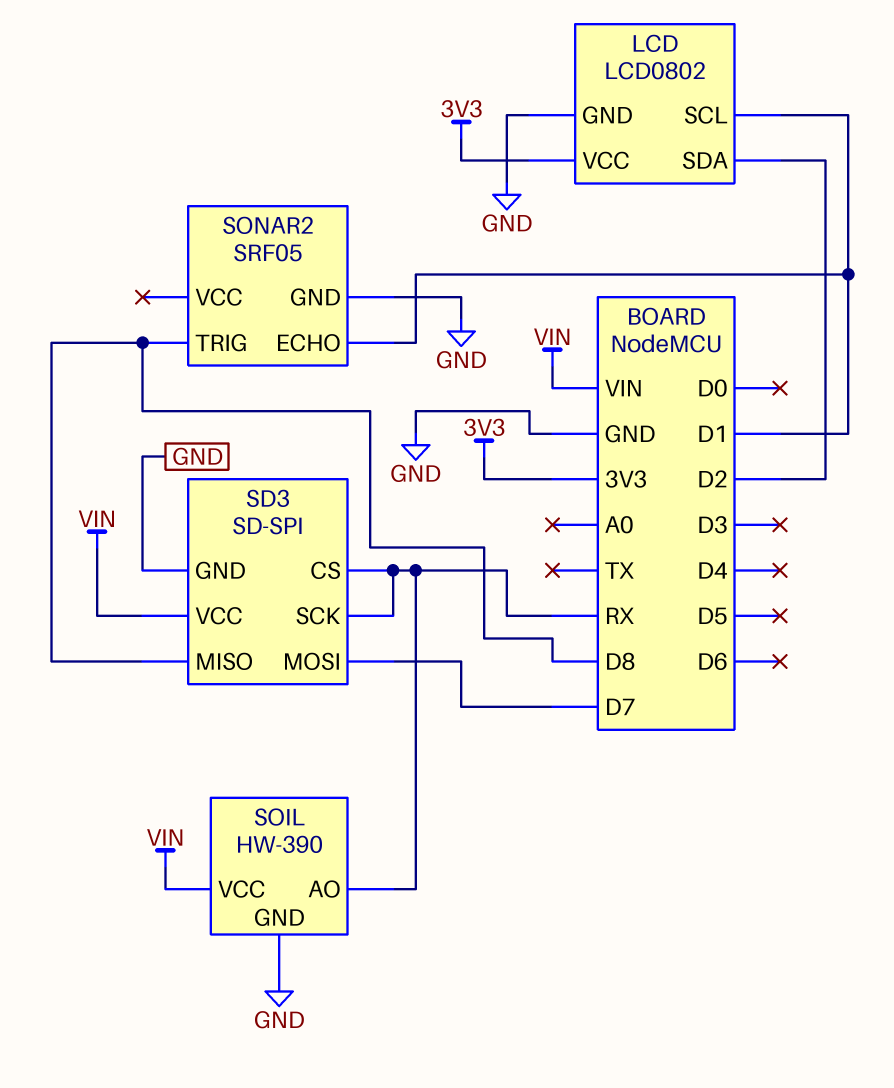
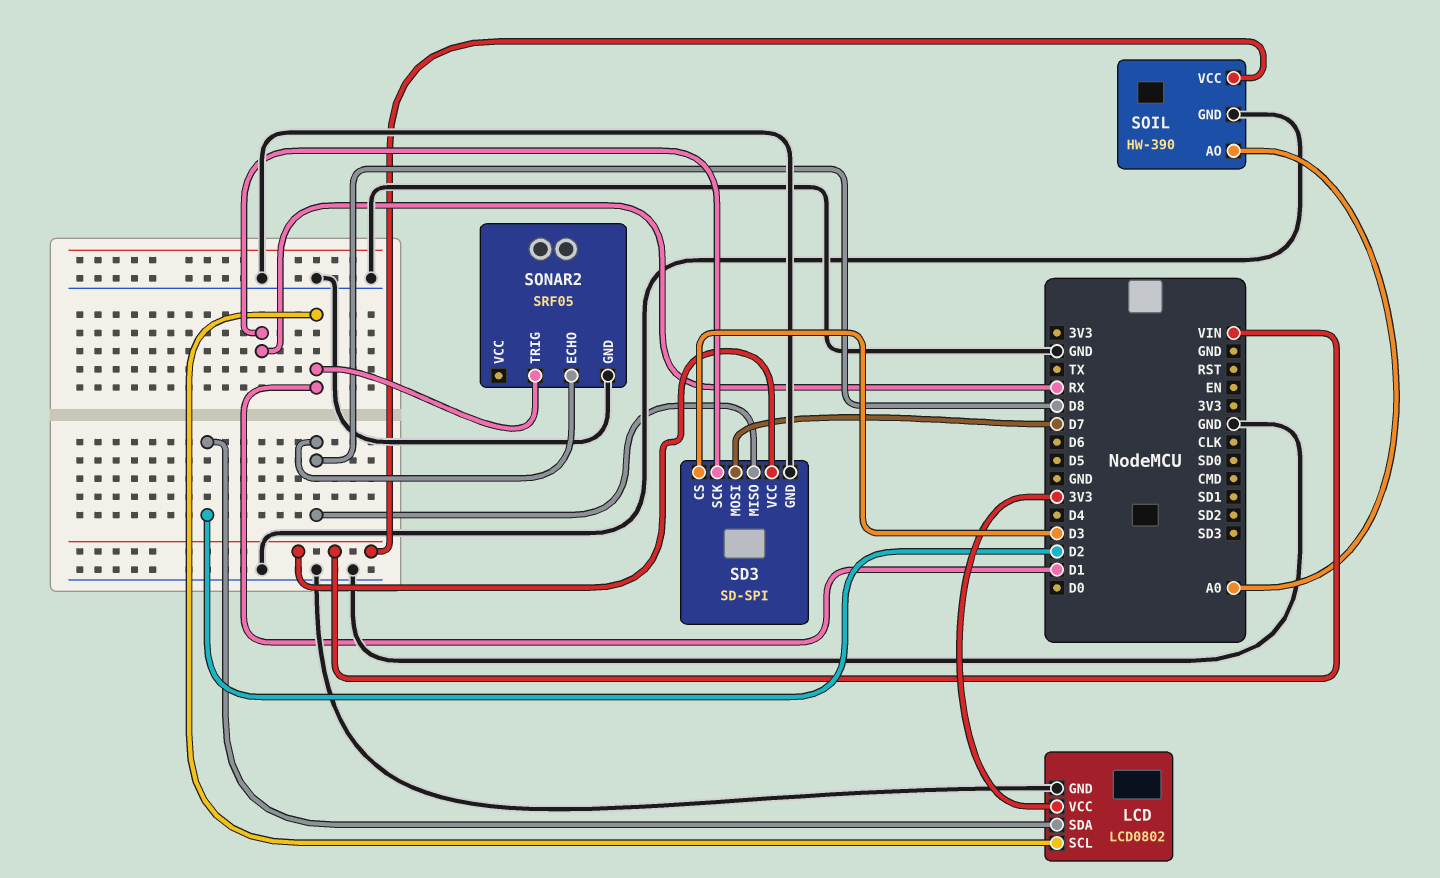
SD3 pin CS: RX -> D3
SOIL pin AO: RX -> A0
SONAR2 pin ECHO: D1 -> D8
SONAR2 pin TRIG: D8 -> D1

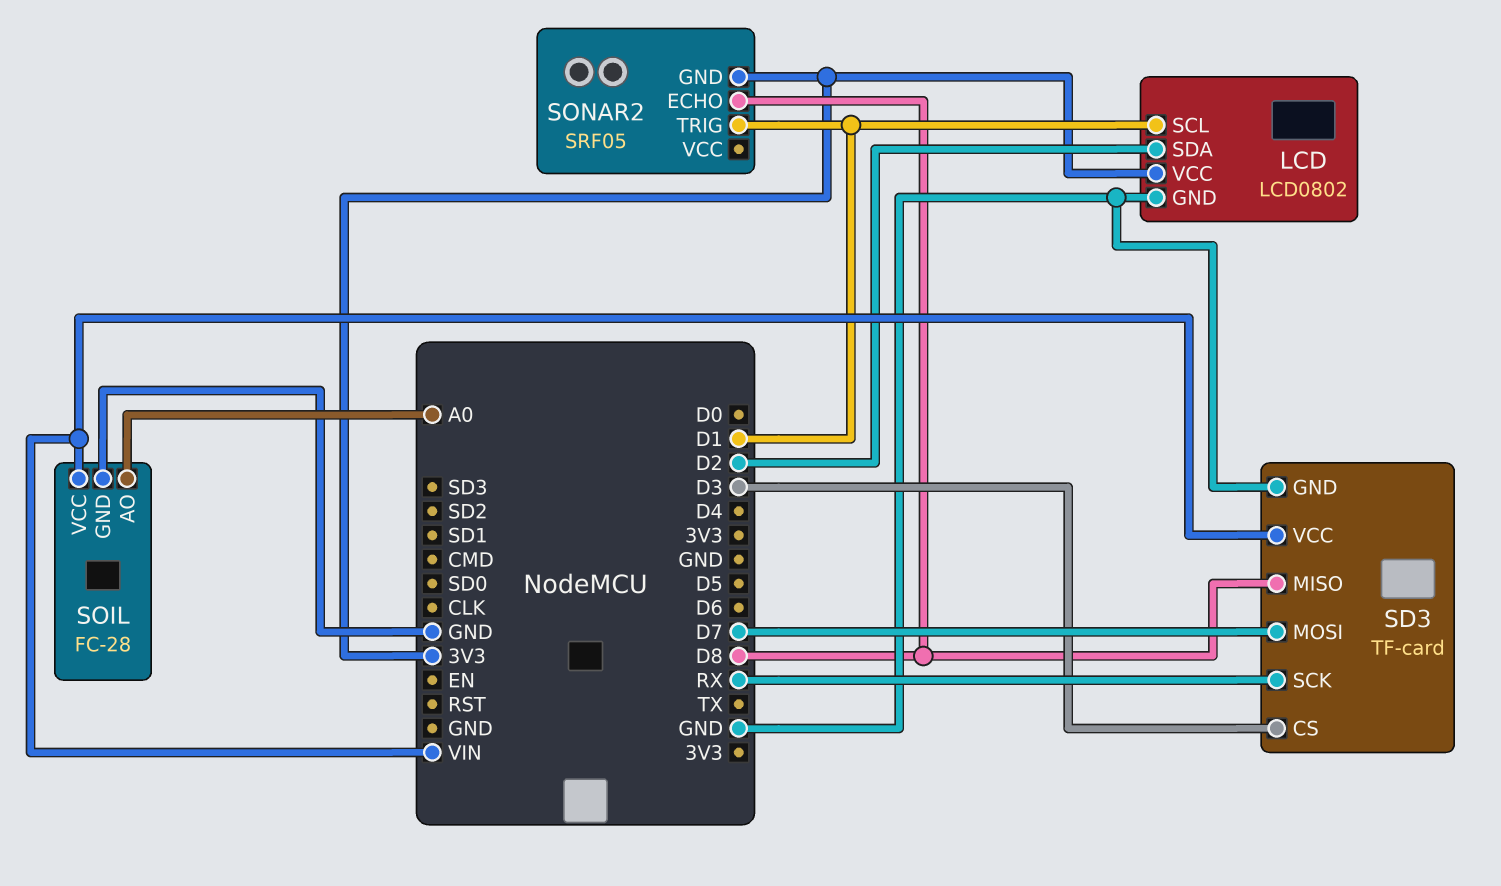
SD3: SD-SPI -> TF-card
SOIL: HW-390 -> FC-28
SONAR2 pin GND: GND -> 3V3

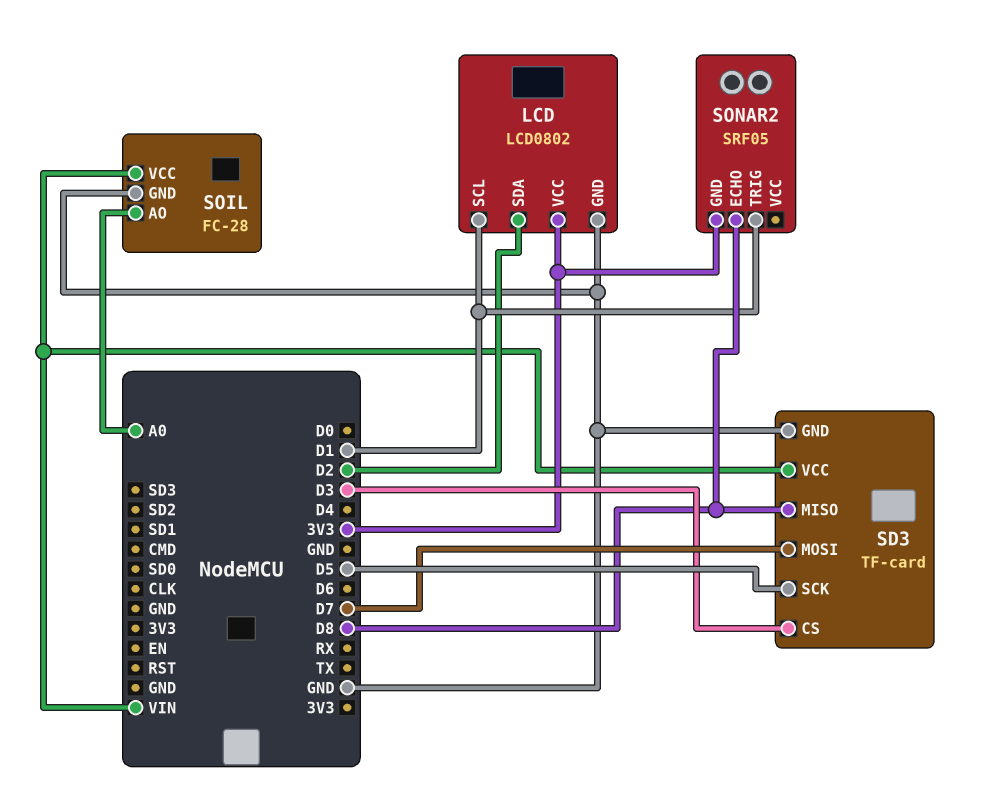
SD3 pin SCK: RX -> D5

